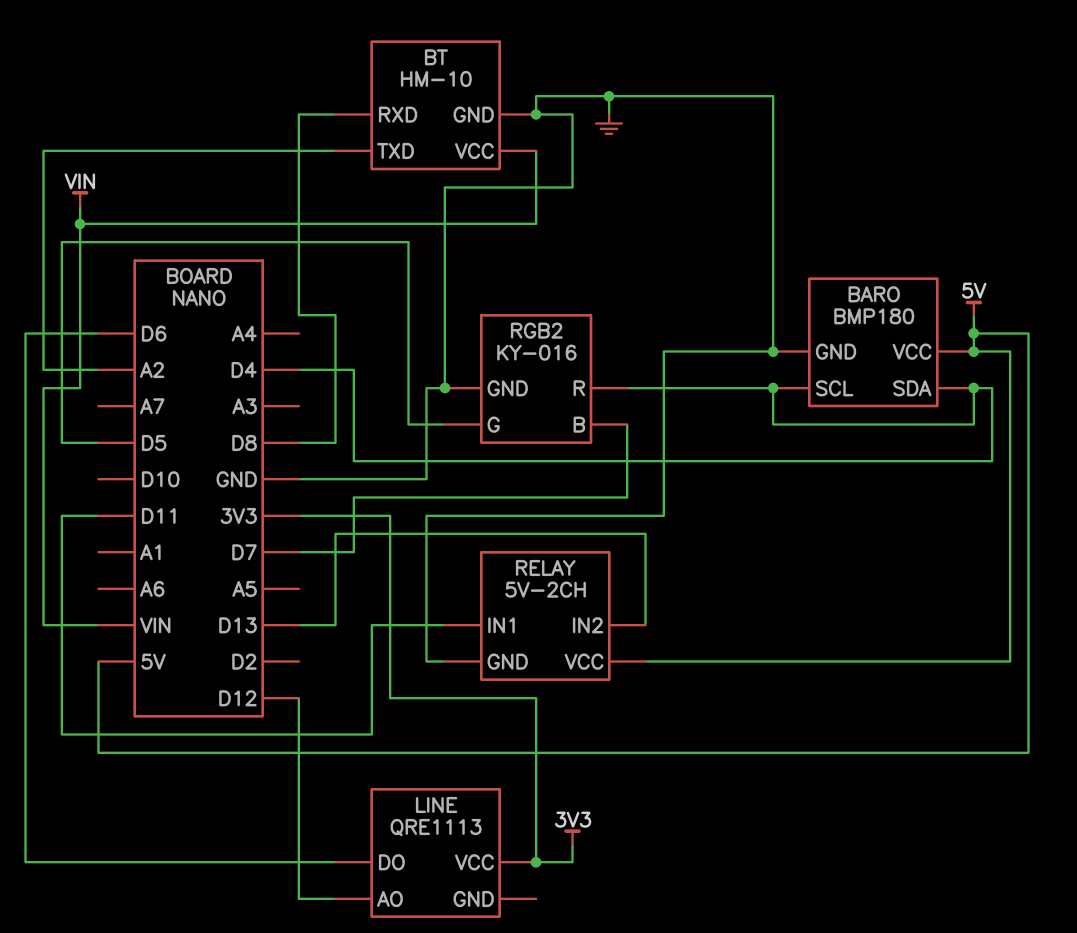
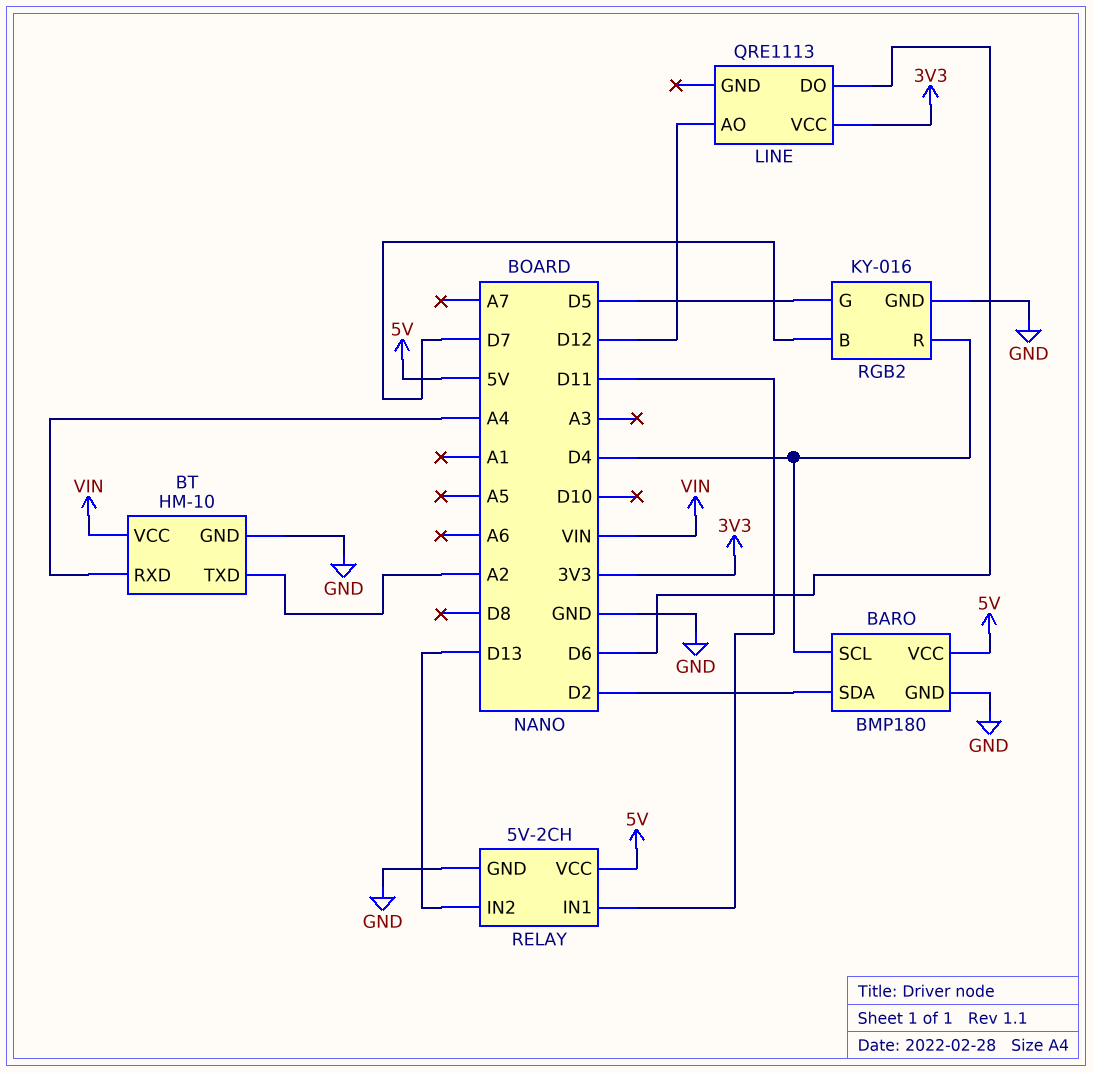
BARO pin SDA: D4 -> D2
BT pin RXD: D8 -> A4

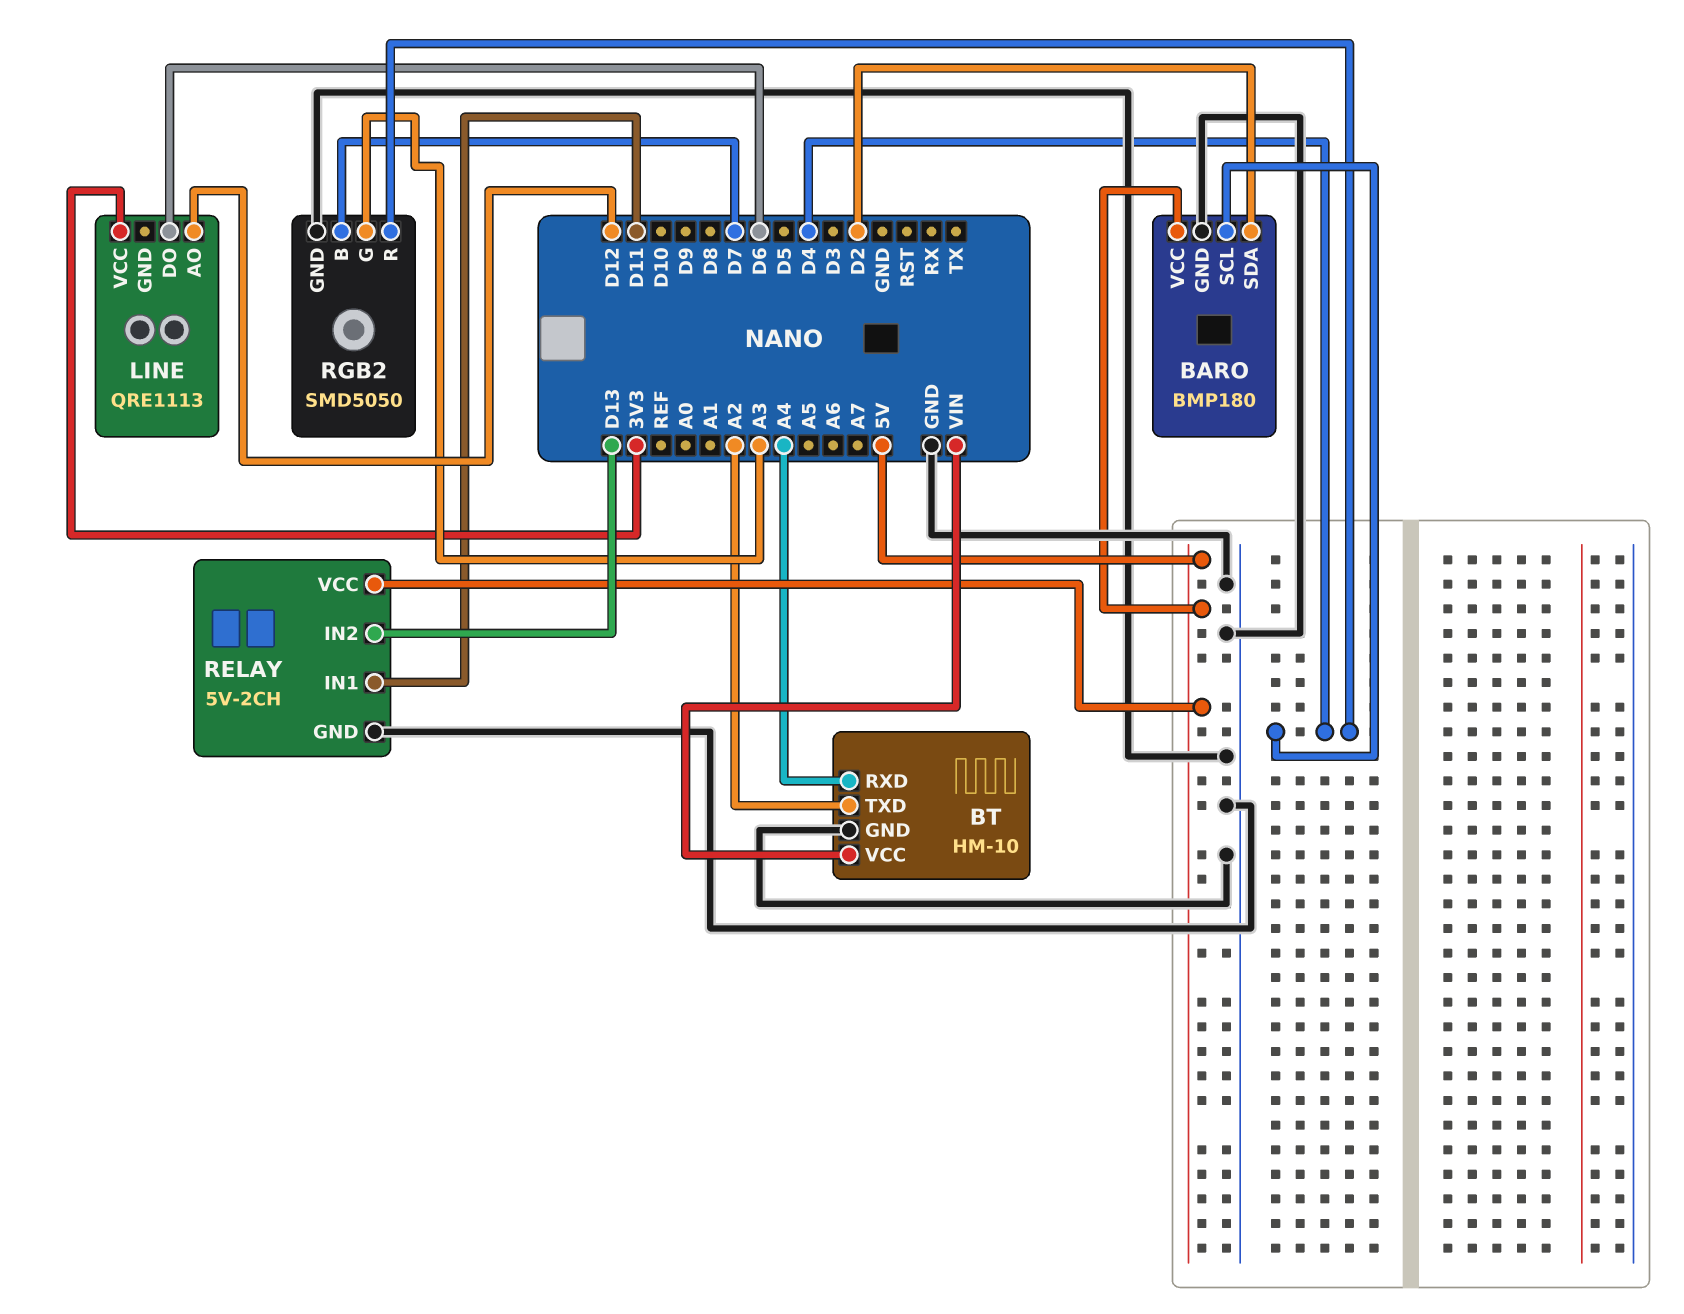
RGB2: KY-016 -> SMD5050
RGB2 pin G: D5 -> A3

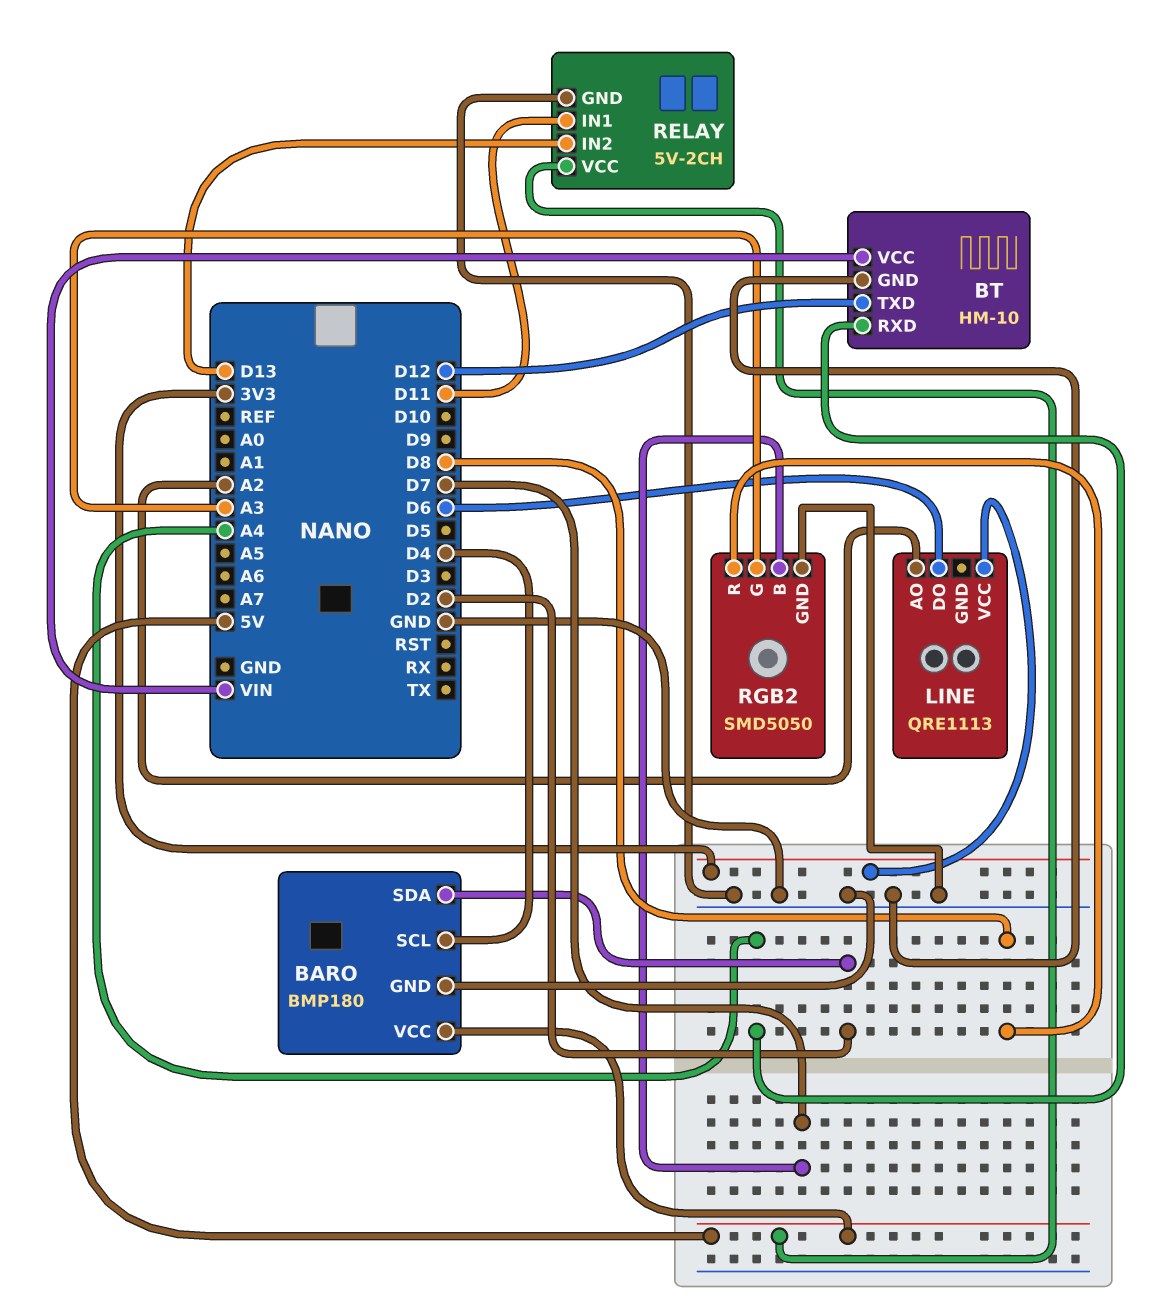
BT pin TXD: A2 -> D12
LINE pin AO: D12 -> A2
RGB2 pin R: D4 -> D8

